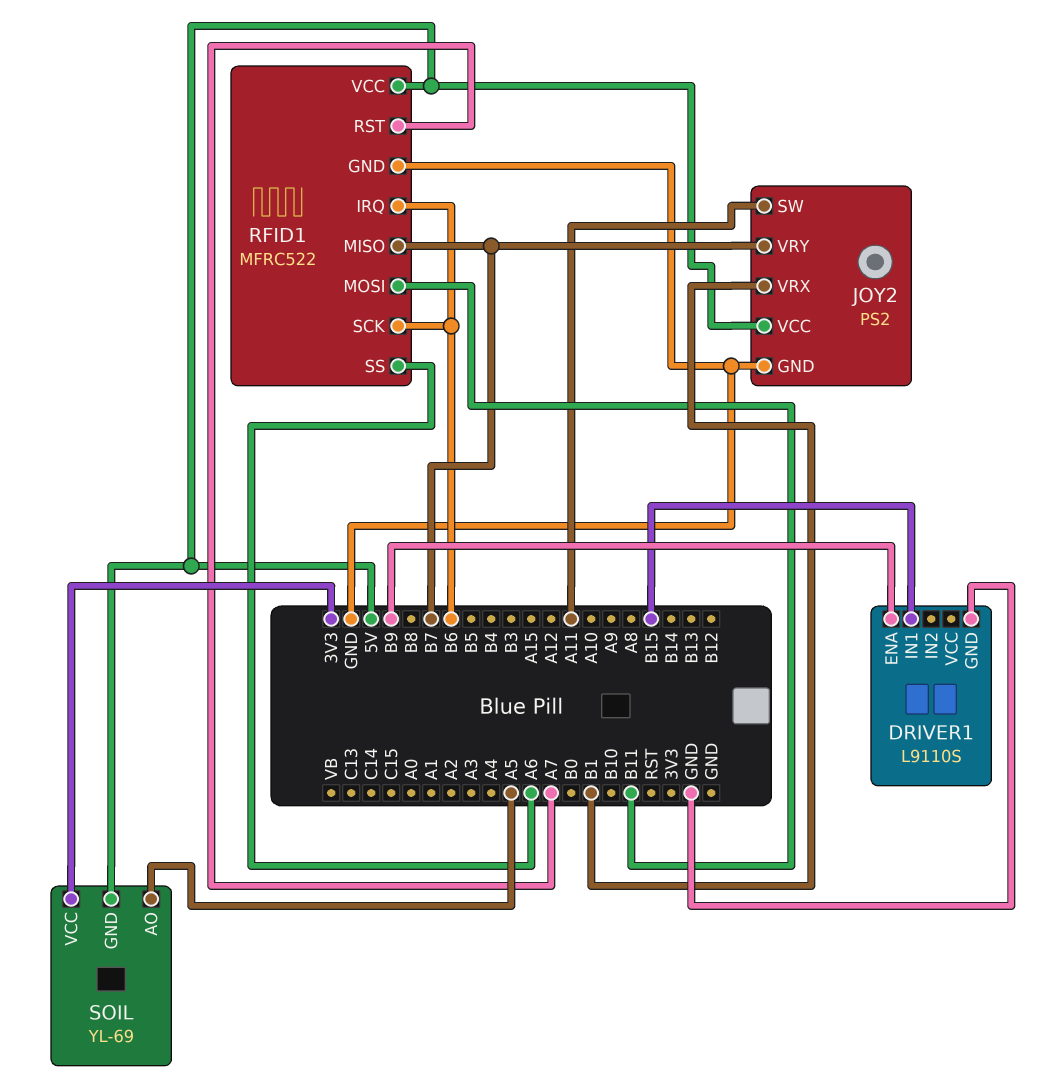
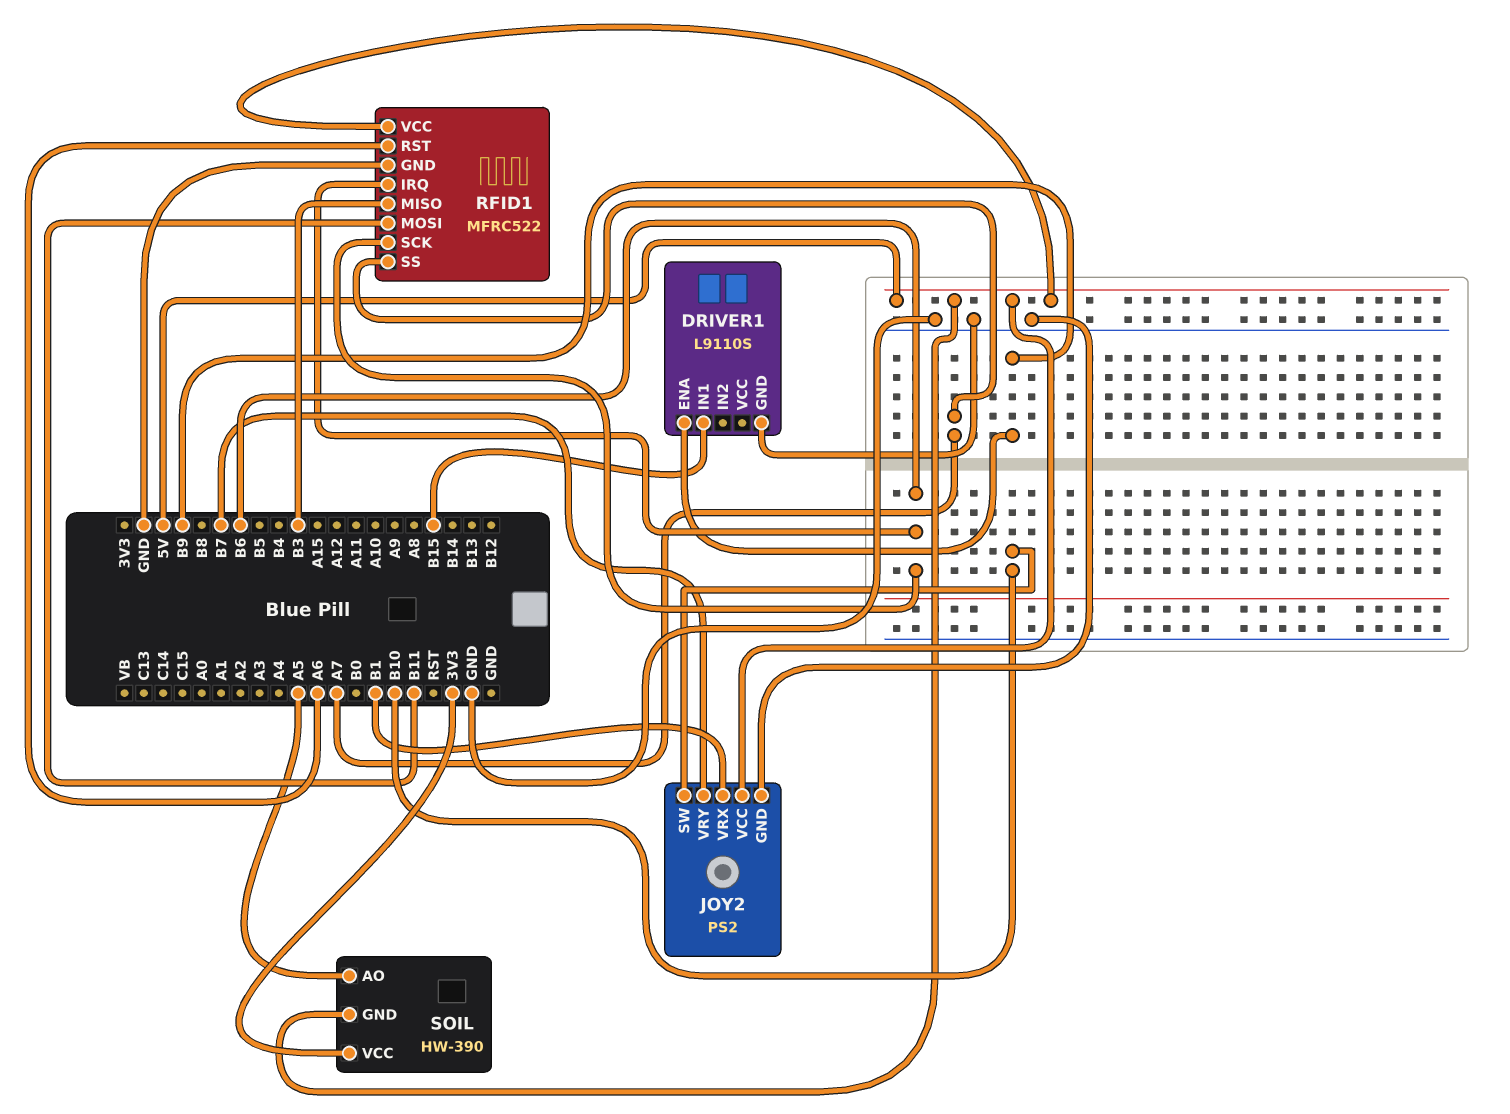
JOY2 pin SW: A11 -> B10
RFID1 pin MISO: B7 -> B3
RFID1 pin RST: A7 -> A6
RFID1 pin SS: A6 -> A7
SOIL: YL-69 -> HW-390

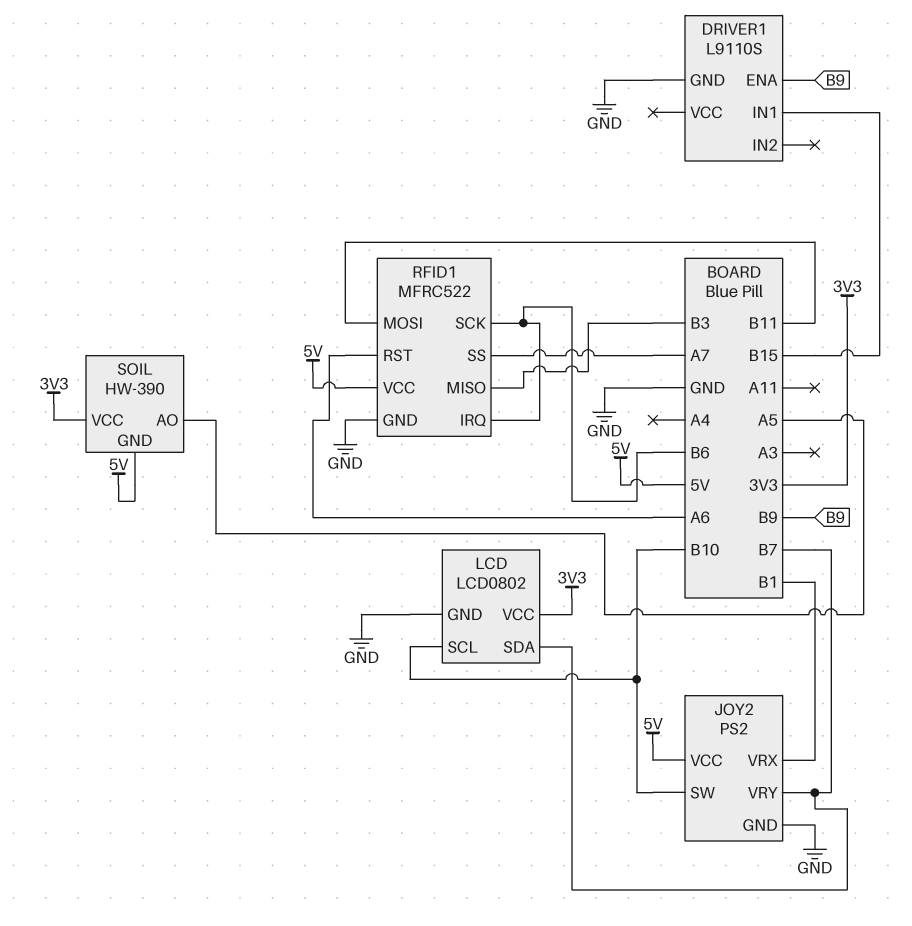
LCD: none -> LCD0802
LCD pin GND: none -> GND
LCD pin SCL: none -> B10
LCD pin SDA: none -> B7
LCD pin VCC: none -> 3V3

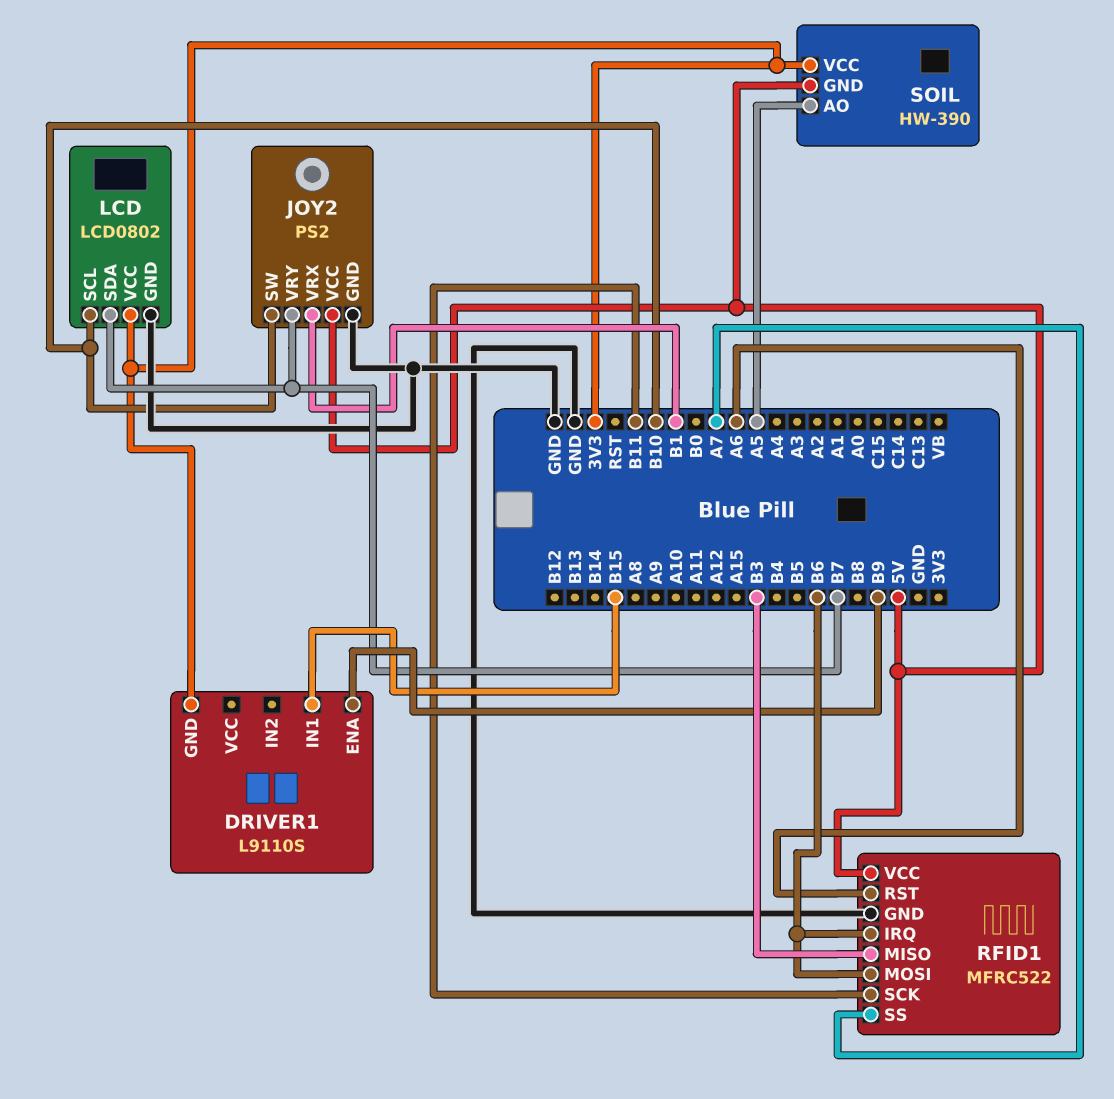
DRIVER1 pin GND: GND -> 3V3
RFID1 pin MOSI: B11 -> B6
RFID1 pin SCK: B6 -> B11

